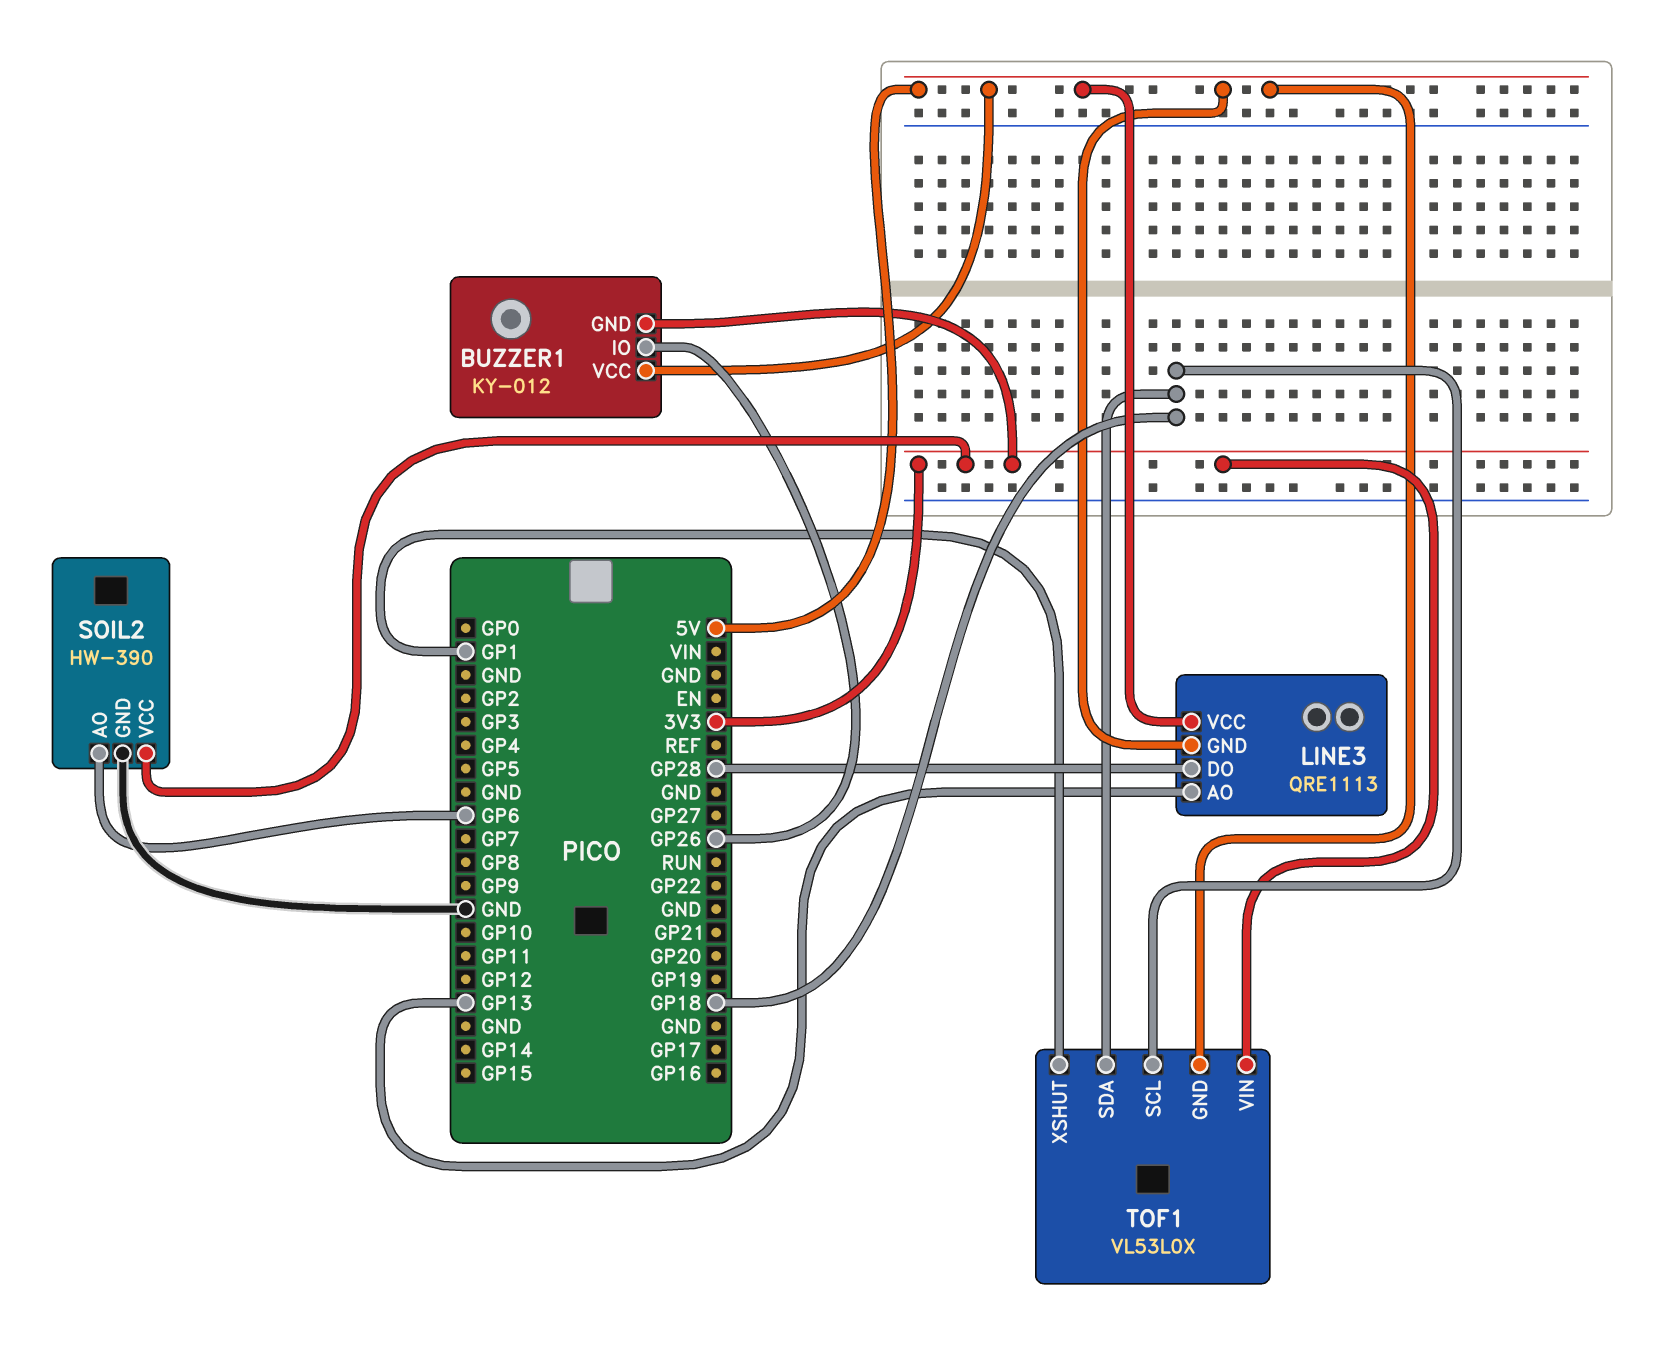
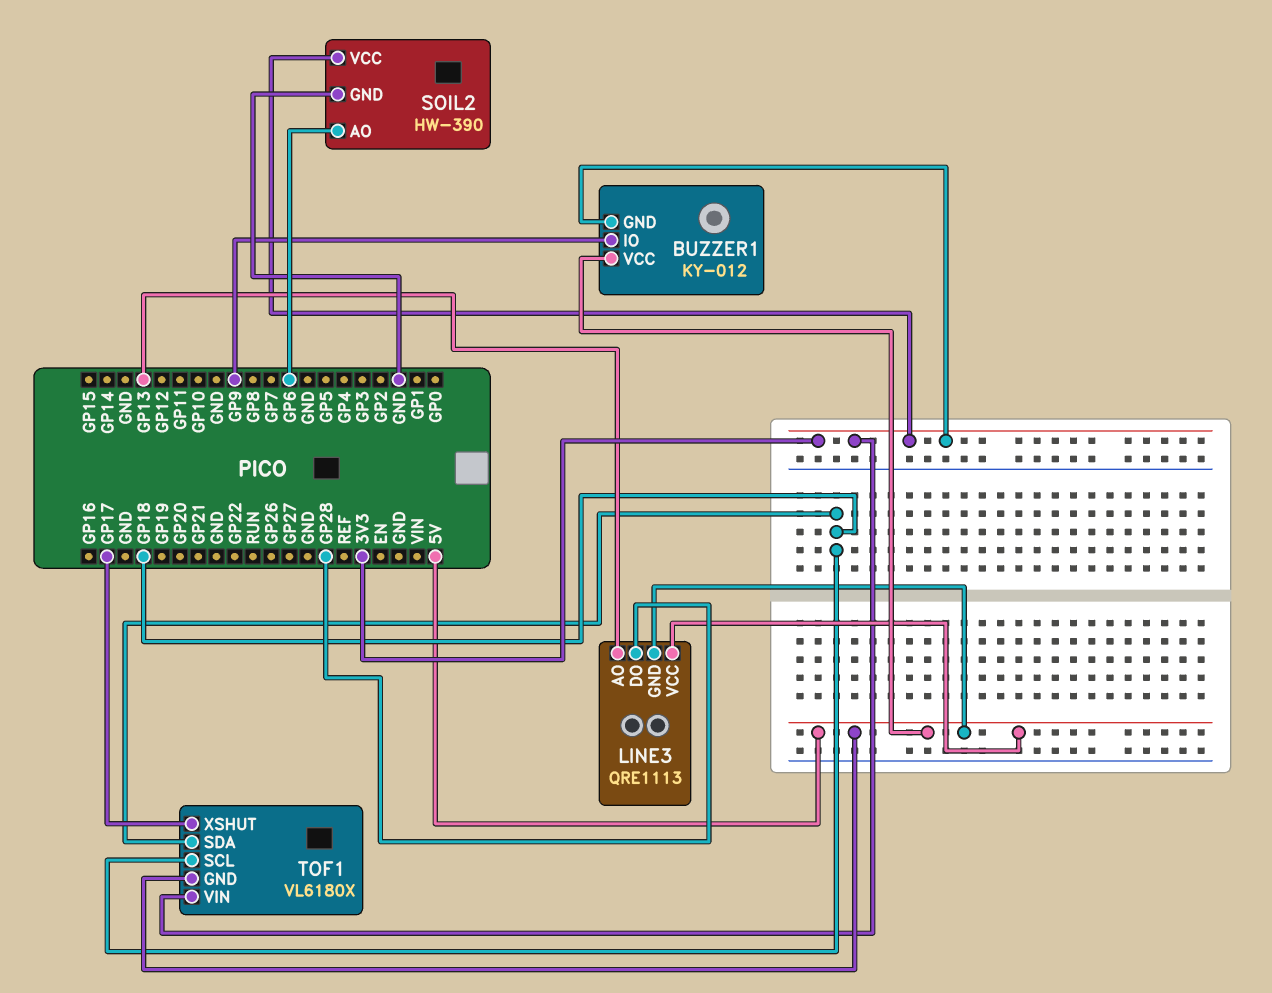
BUZZER1 pin IO: GP26 -> GP9
TOF1: VL53L0X -> VL6180X
TOF1 pin XSHUT: GP1 -> GP17

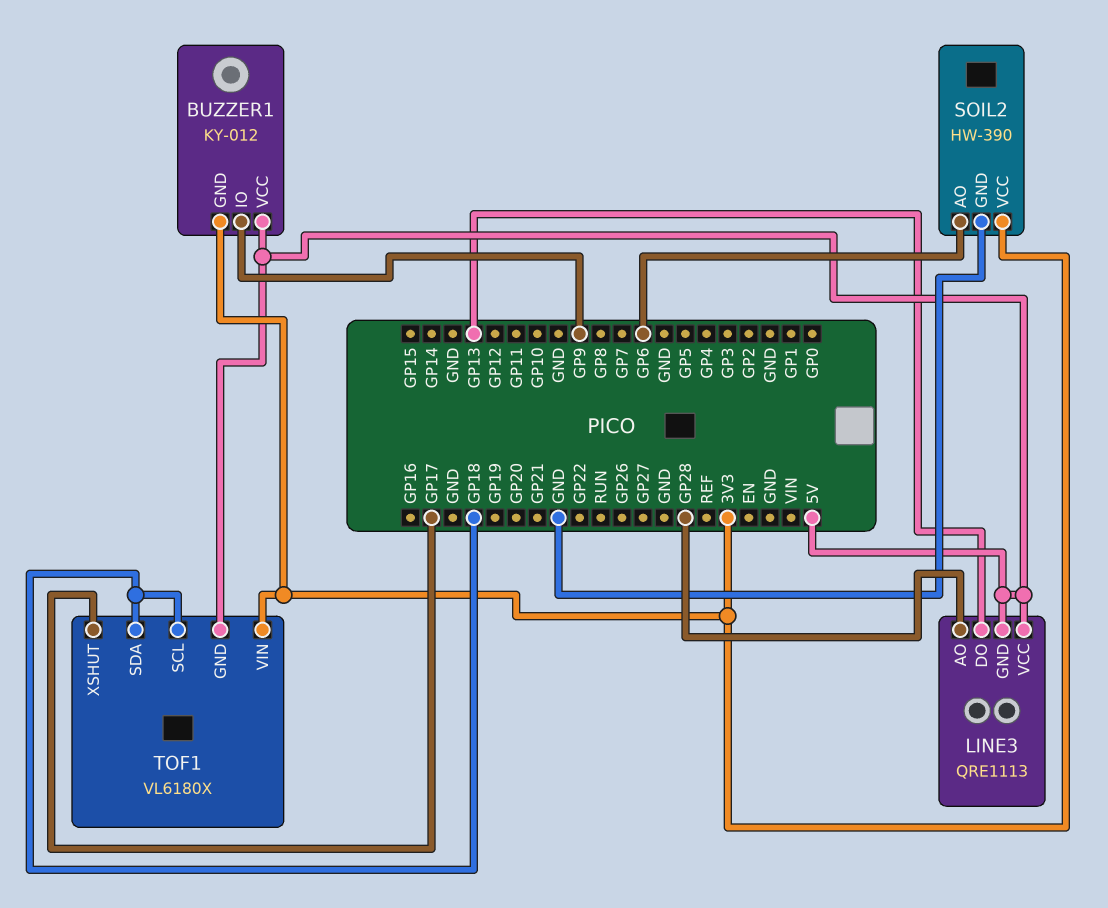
LINE3 pin AO: GP13 -> GP28
LINE3 pin DO: GP28 -> GP13

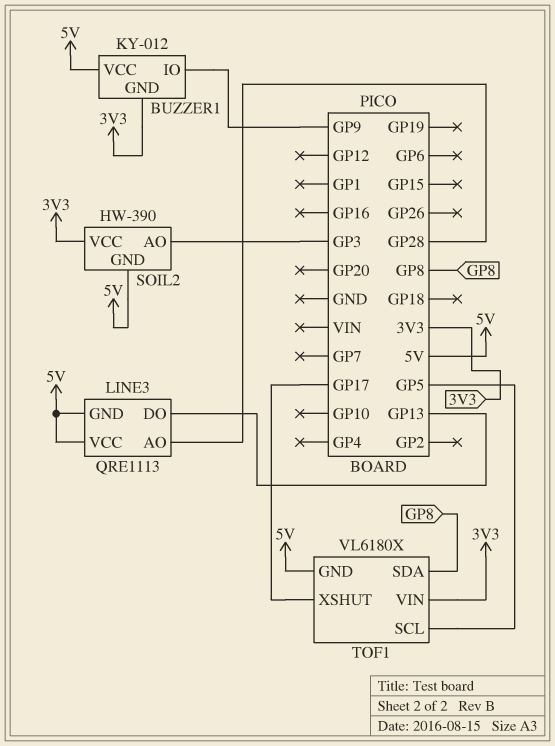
SOIL2 pin AO: GP6 -> GP3
SOIL2 pin GND: GND -> 5V
TOF1 pin SCL: GP18 -> GP5
TOF1 pin SDA: GP18 -> GP8

